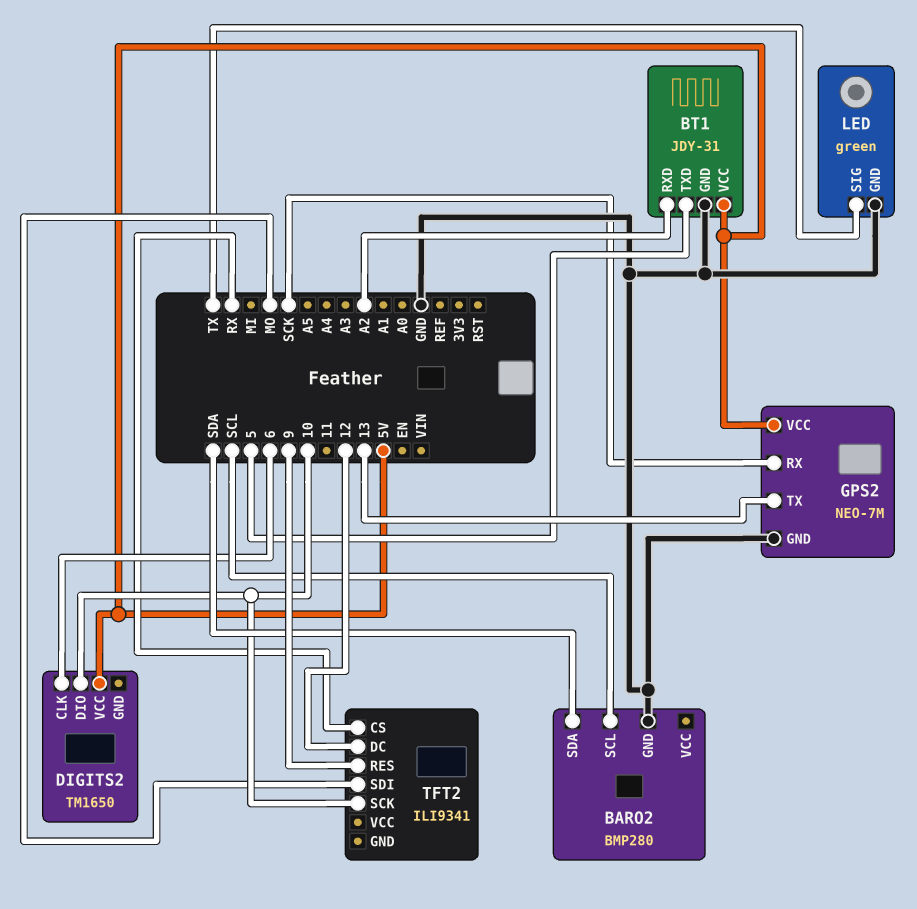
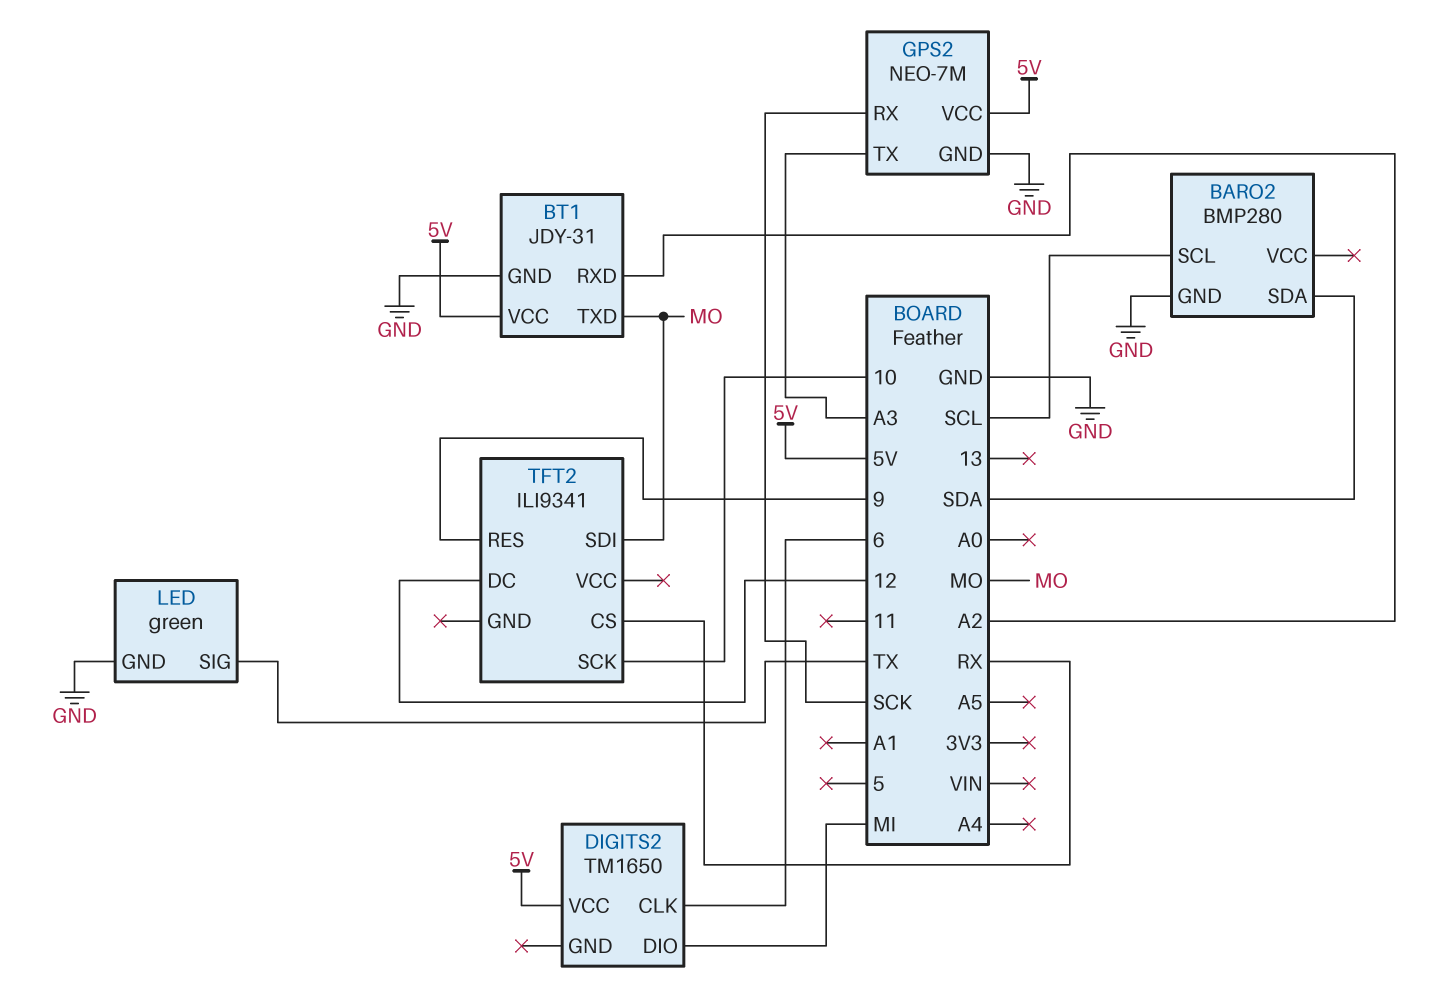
BT1 pin TXD: 5 -> MO
DIGITS2 pin DIO: 10 -> MI
GPS2 pin TX: 13 -> A3

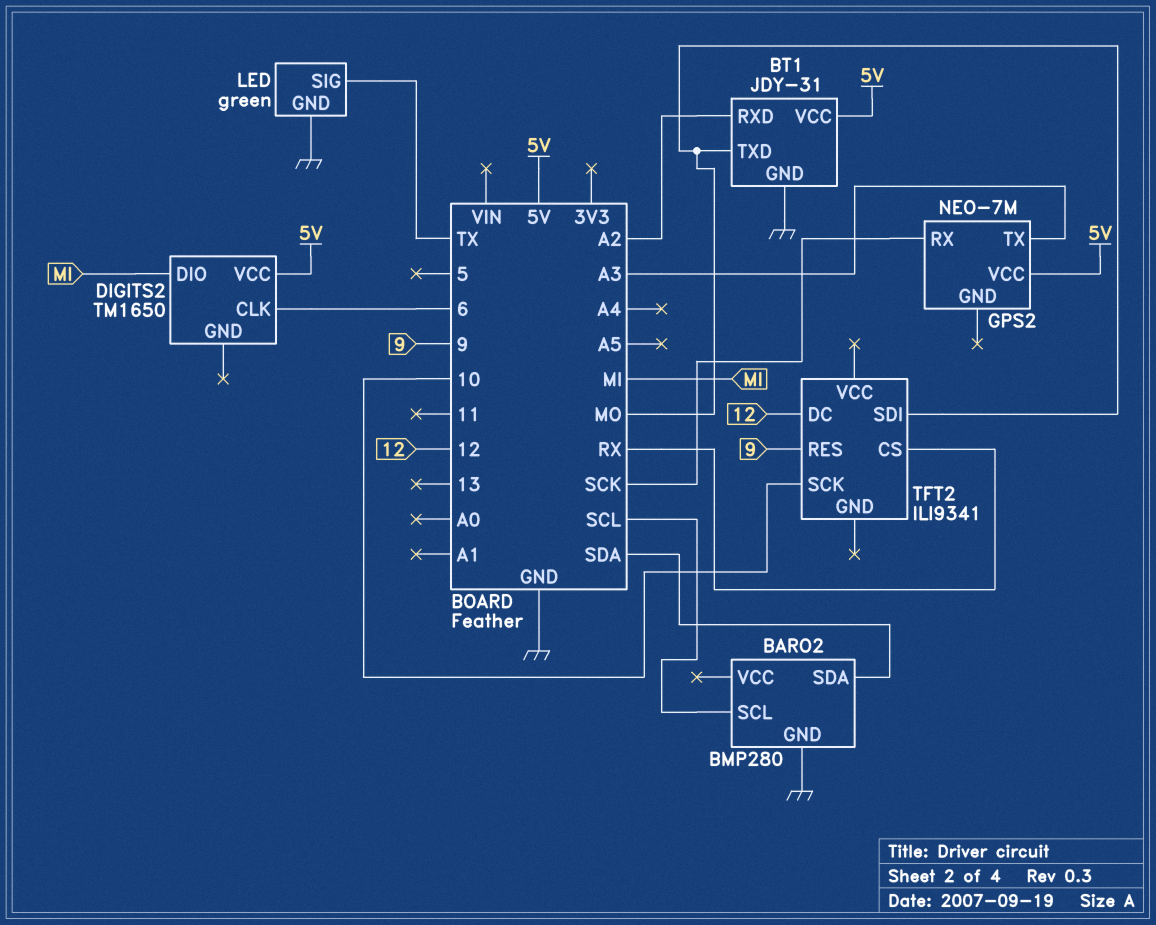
GPS2 pin GND: GND -> none

